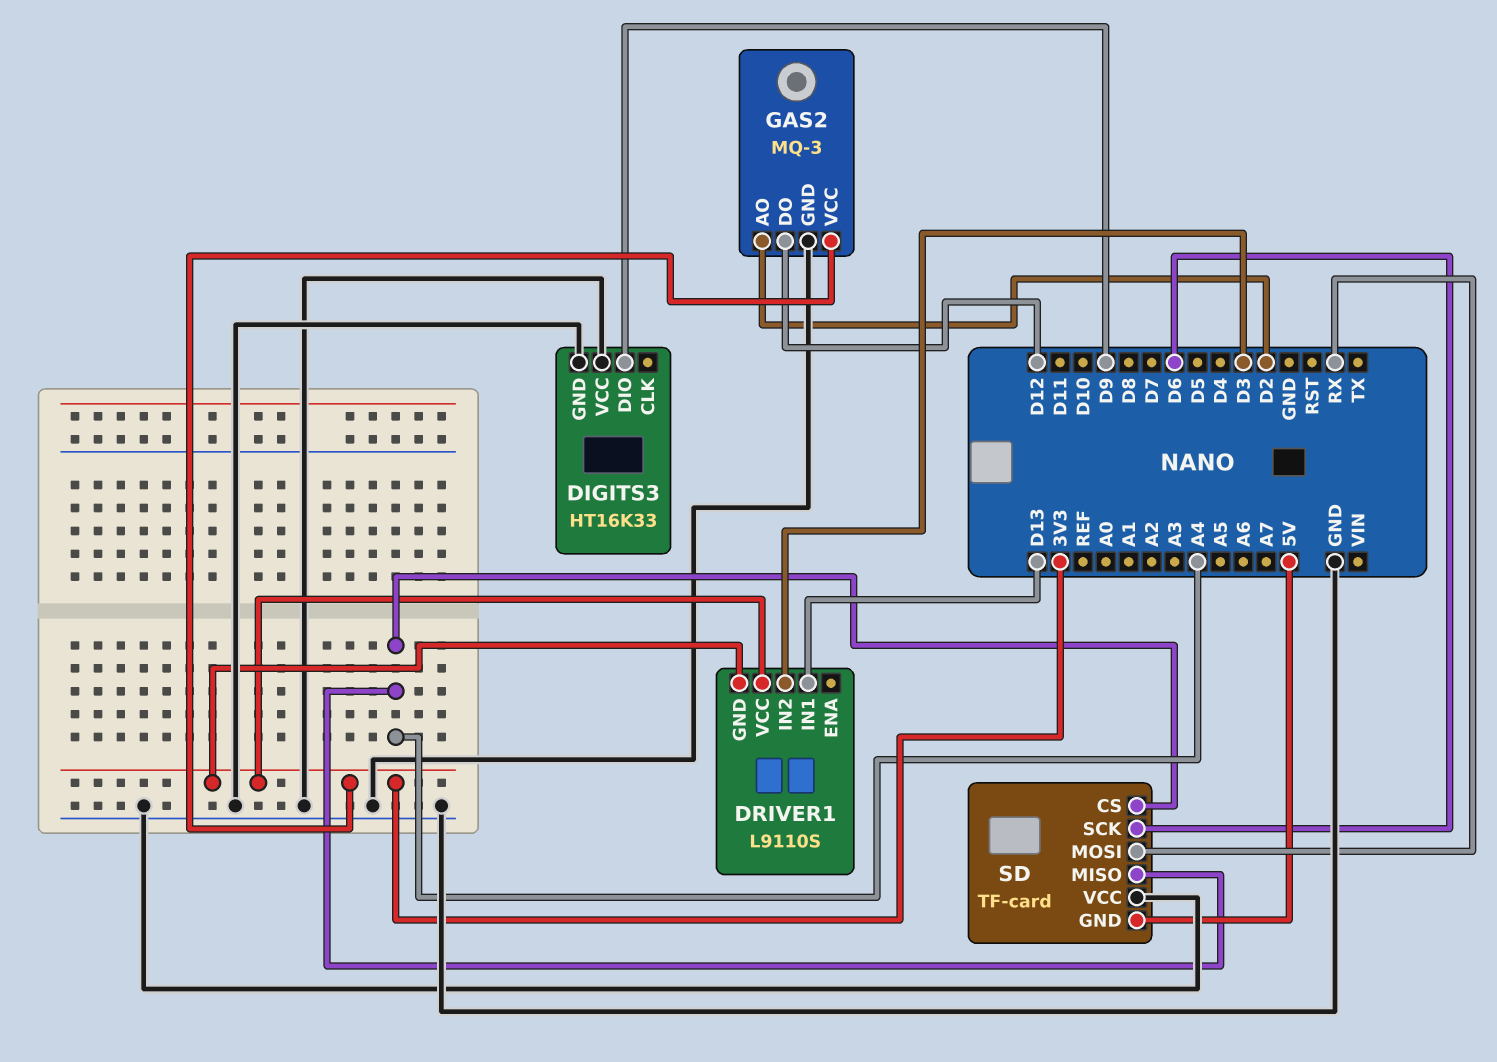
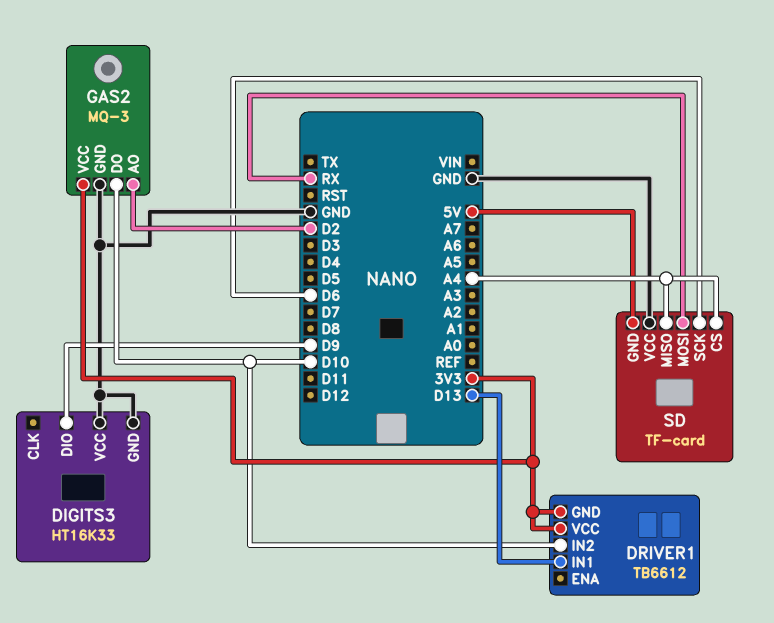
DRIVER1: L9110S -> TB6612
DRIVER1 pin IN2: D3 -> D10
GAS2 pin DO: D12 -> D10

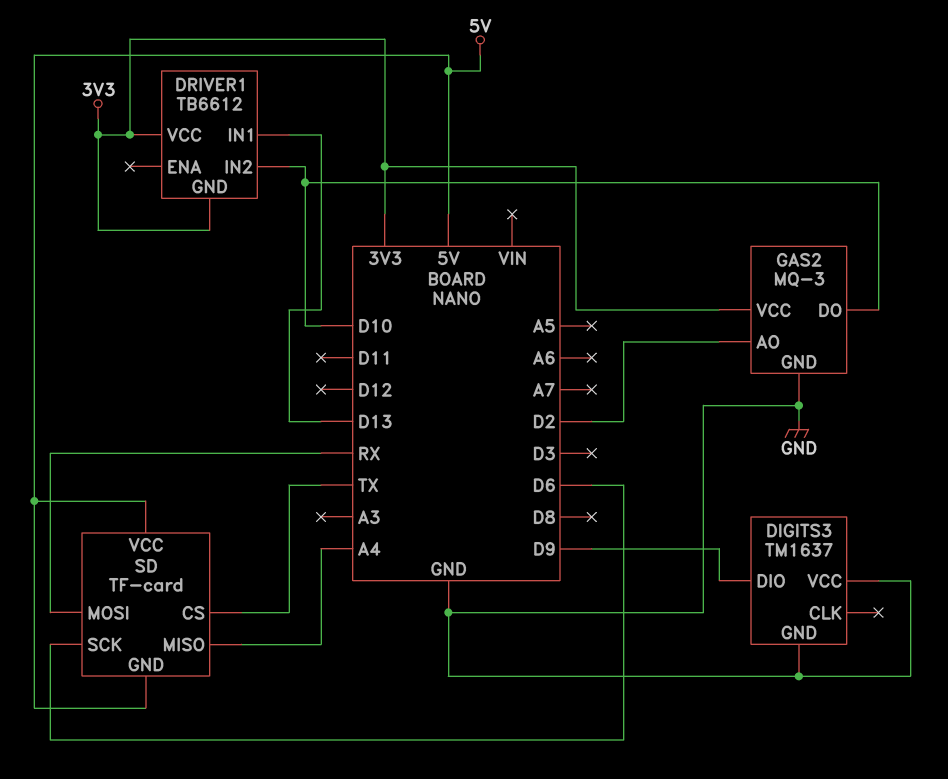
DIGITS3: HT16K33 -> TM1637
SD pin CS: A4 -> TX
SD pin VCC: GND -> 5V

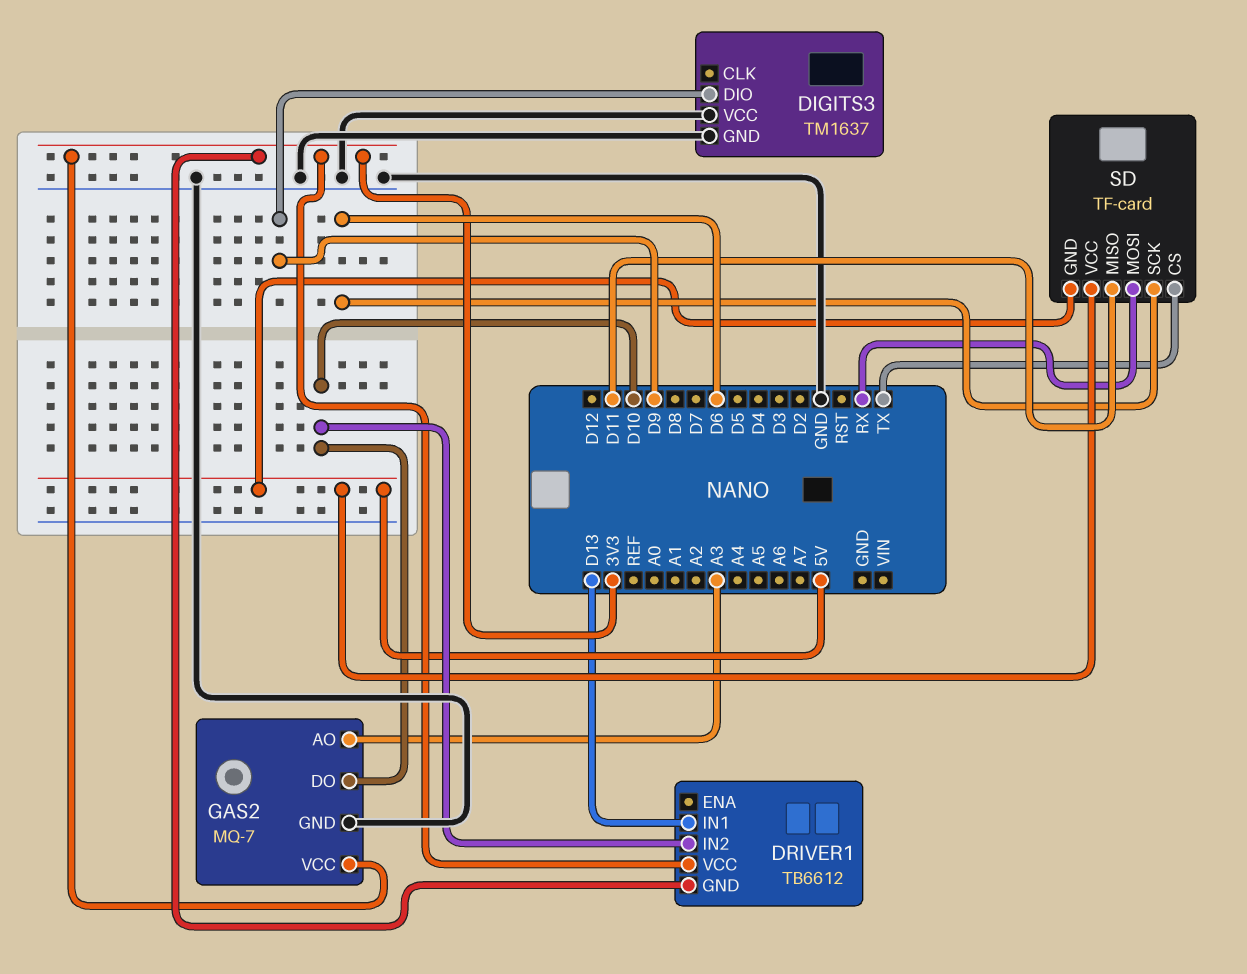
GAS2: MQ-3 -> MQ-7
GAS2 pin AO: D2 -> A3
SD pin MISO: A4 -> D11

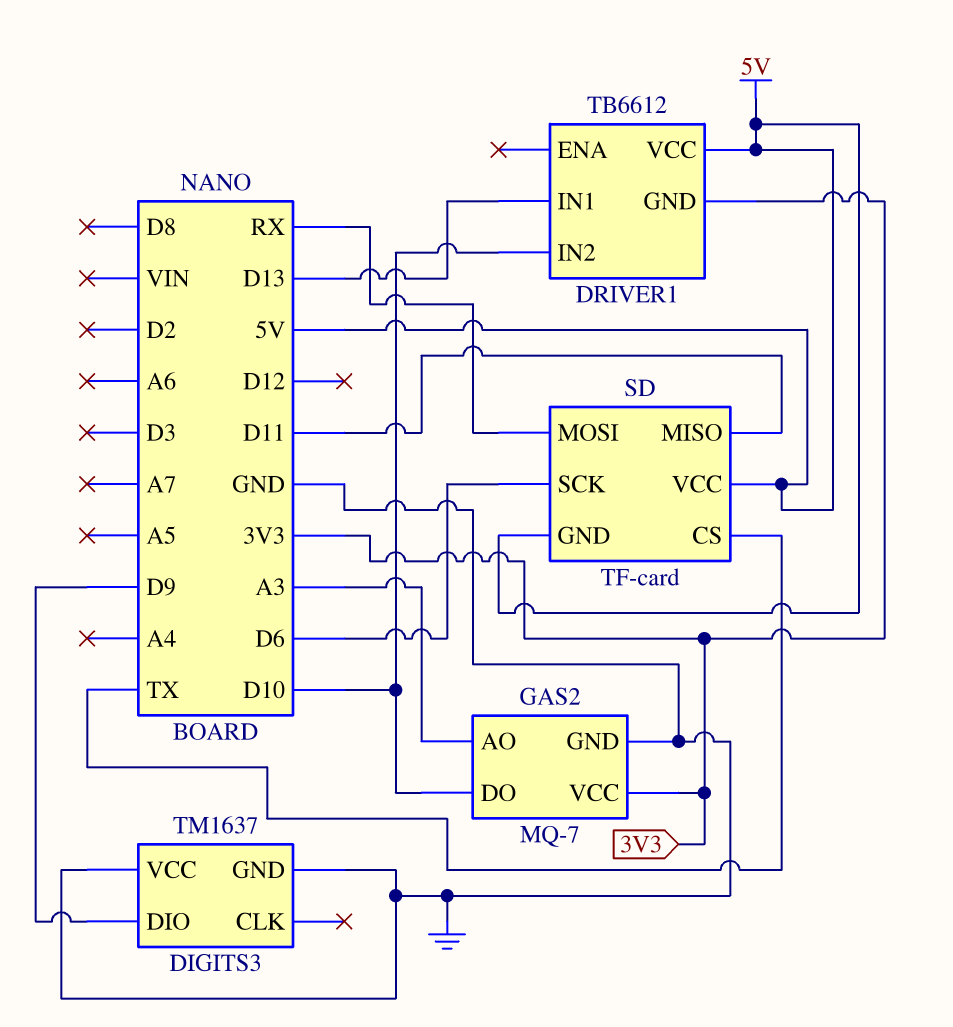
DRIVER1 pin VCC: 3V3 -> 5V

